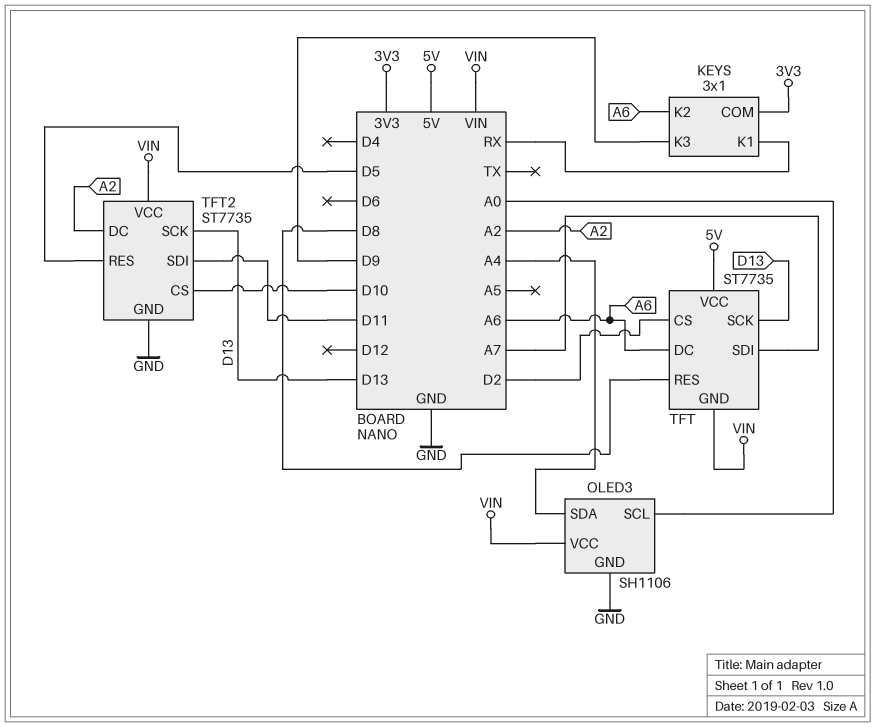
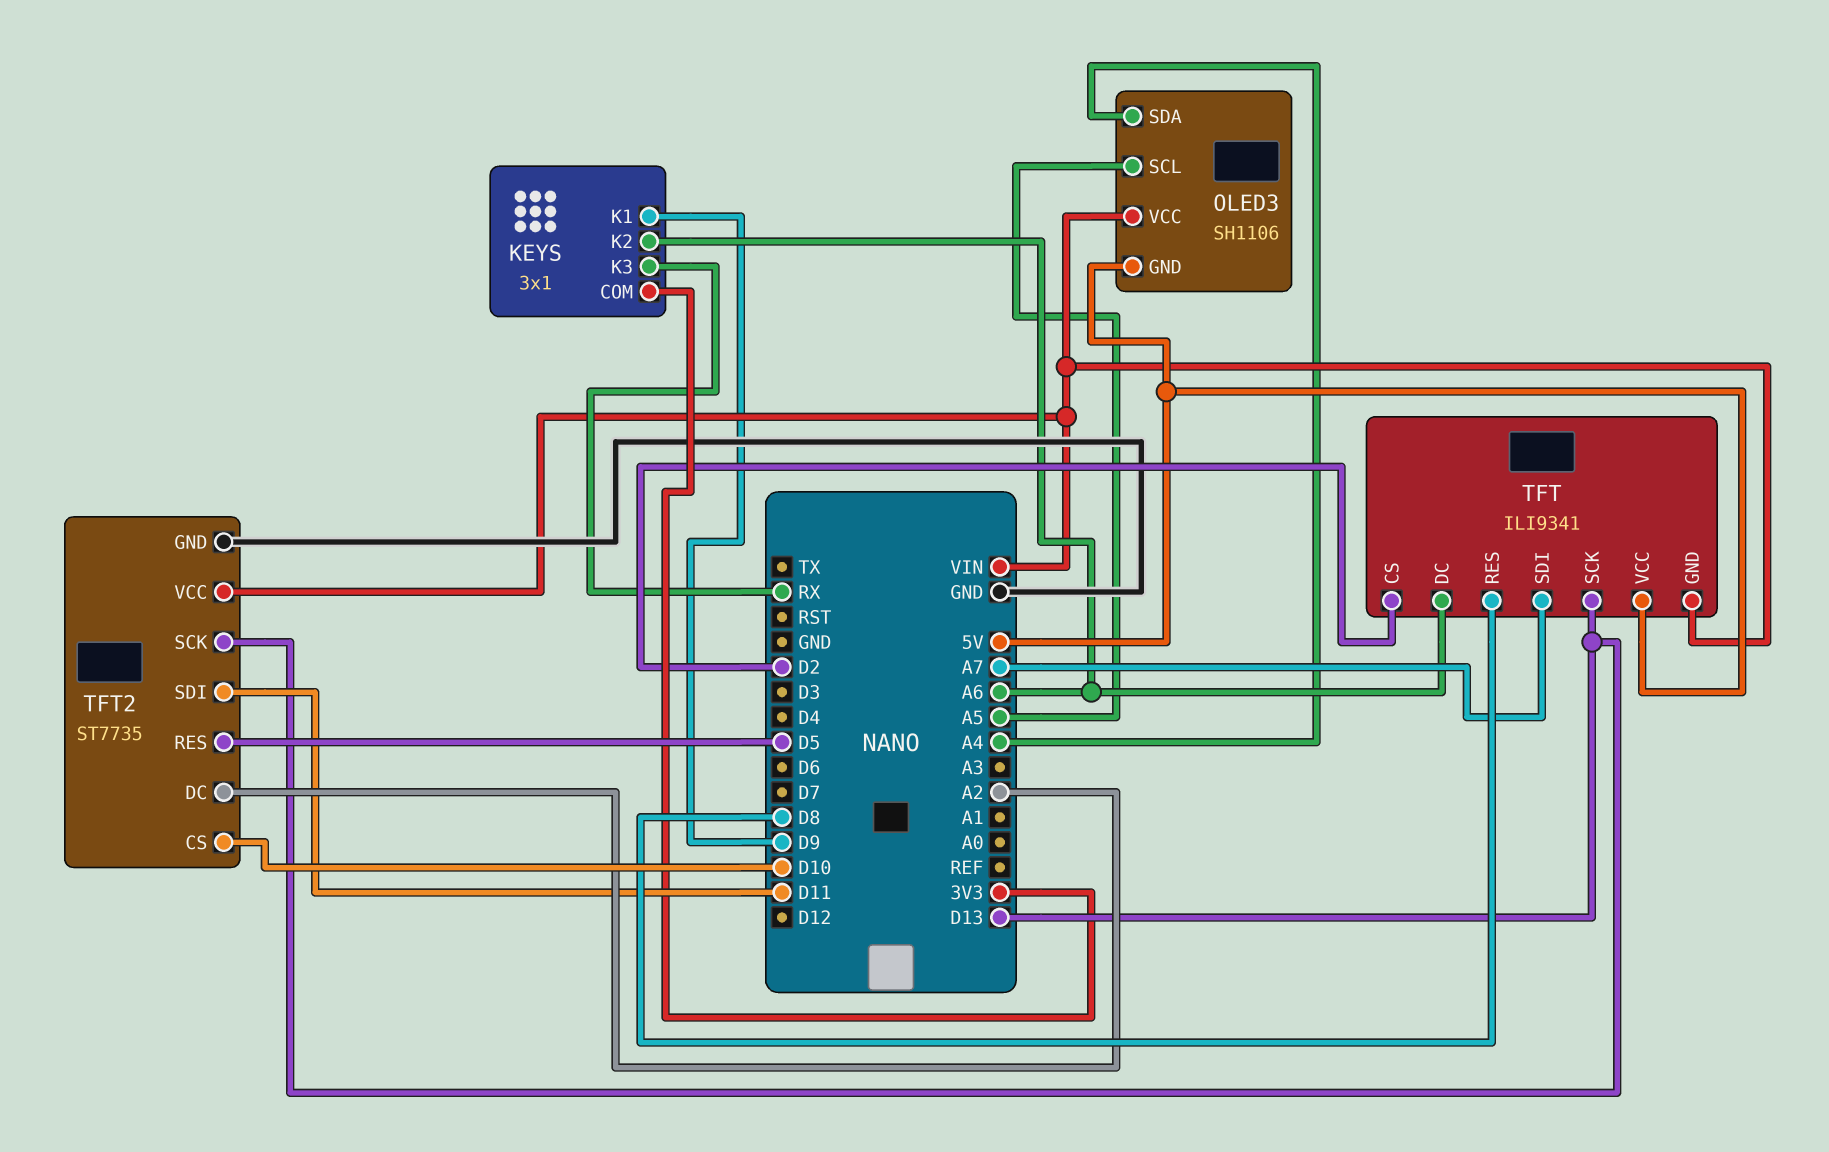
KEYS pin K1: RX -> D9
KEYS pin K3: D9 -> RX
OLED3 pin GND: GND -> 5V
OLED3 pin SCL: A0 -> A5
TFT: ST7735 -> ILI9341

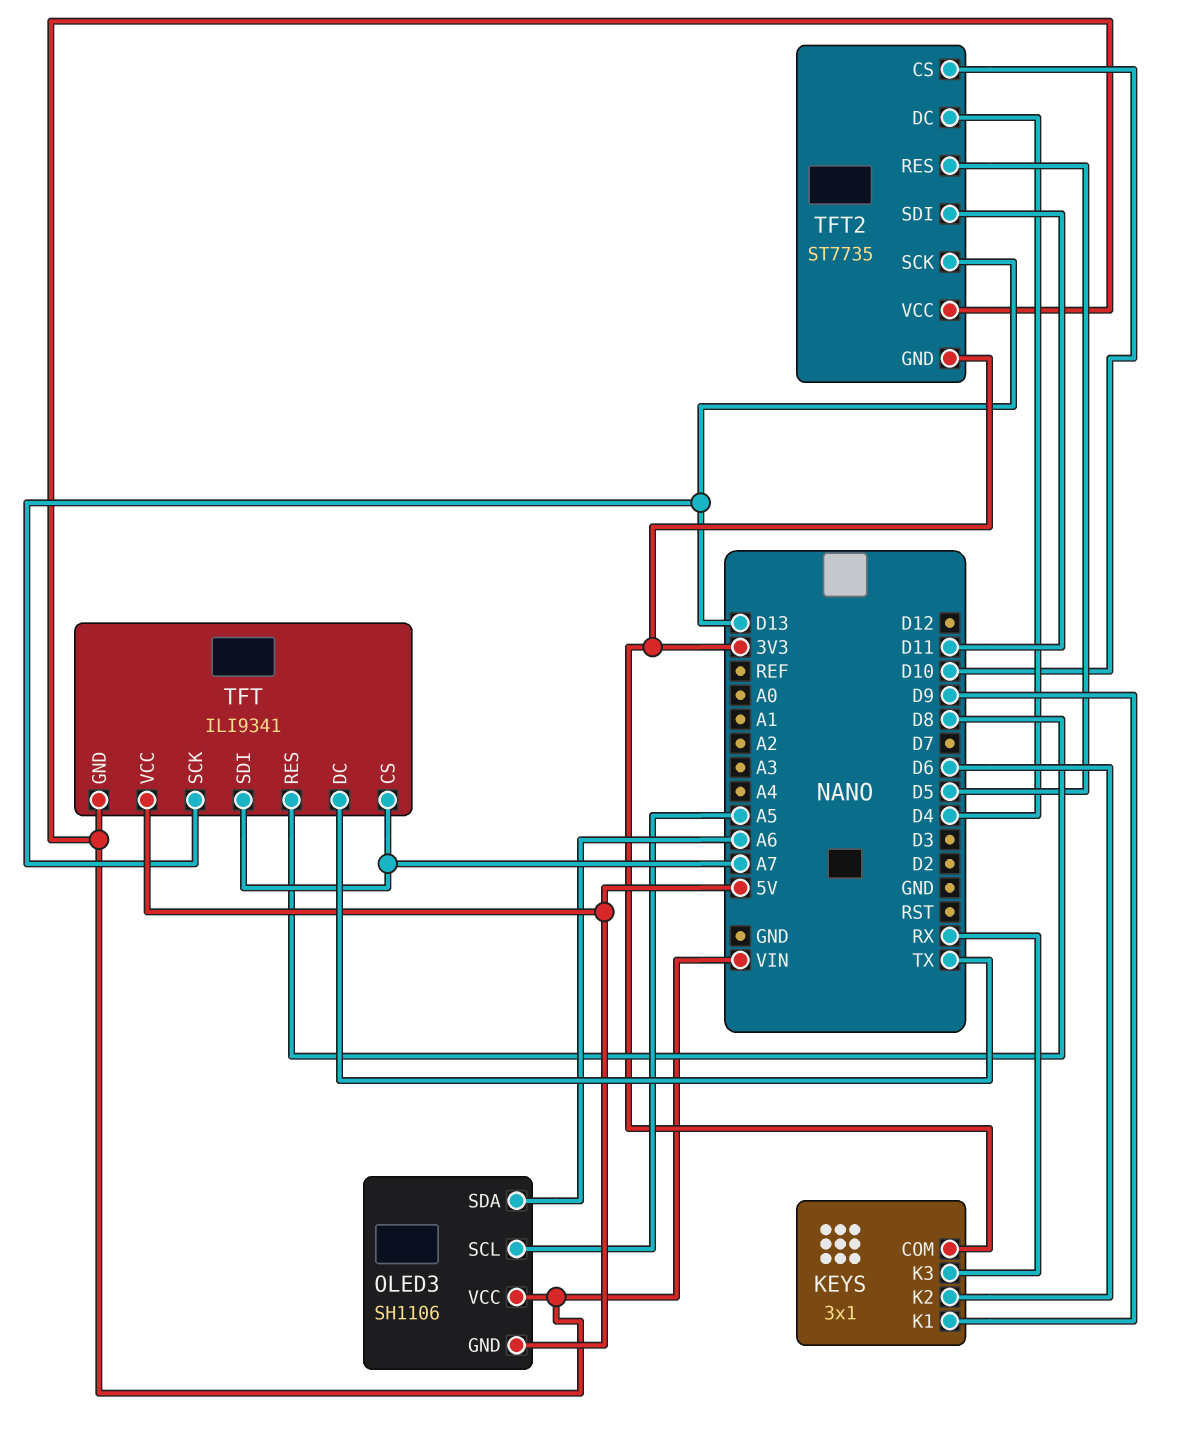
KEYS pin K2: A6 -> D6
OLED3 pin SDA: A4 -> A6
TFT pin CS: D2 -> A7
TFT pin DC: A6 -> TX
TFT2 pin DC: A2 -> D4
TFT2 pin GND: GND -> 3V3

